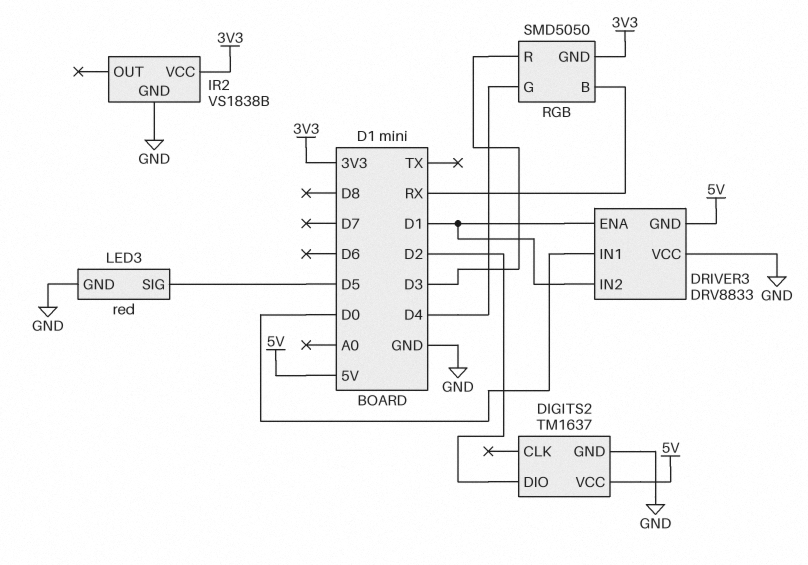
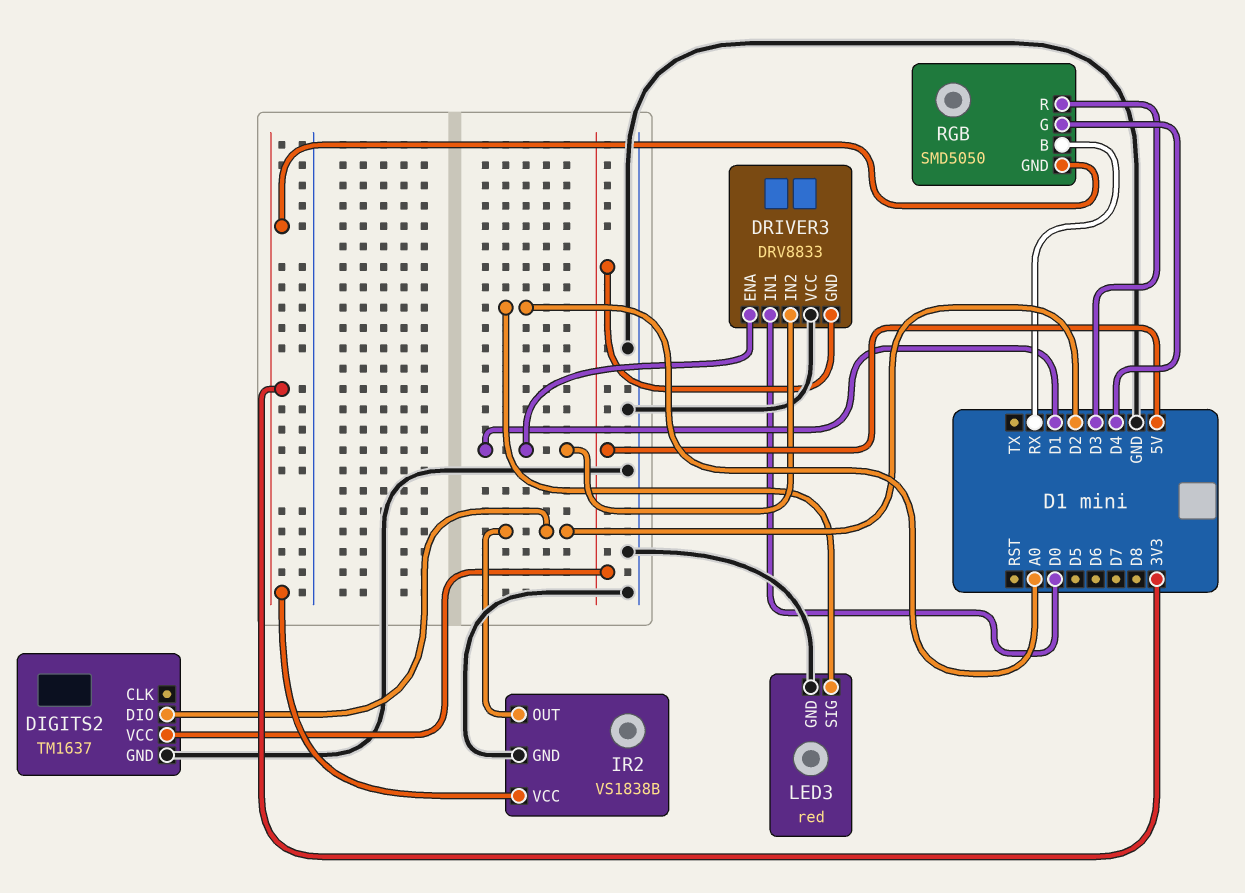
IR2 pin OUT: none -> D2
LED3 pin SIG: D5 -> A0

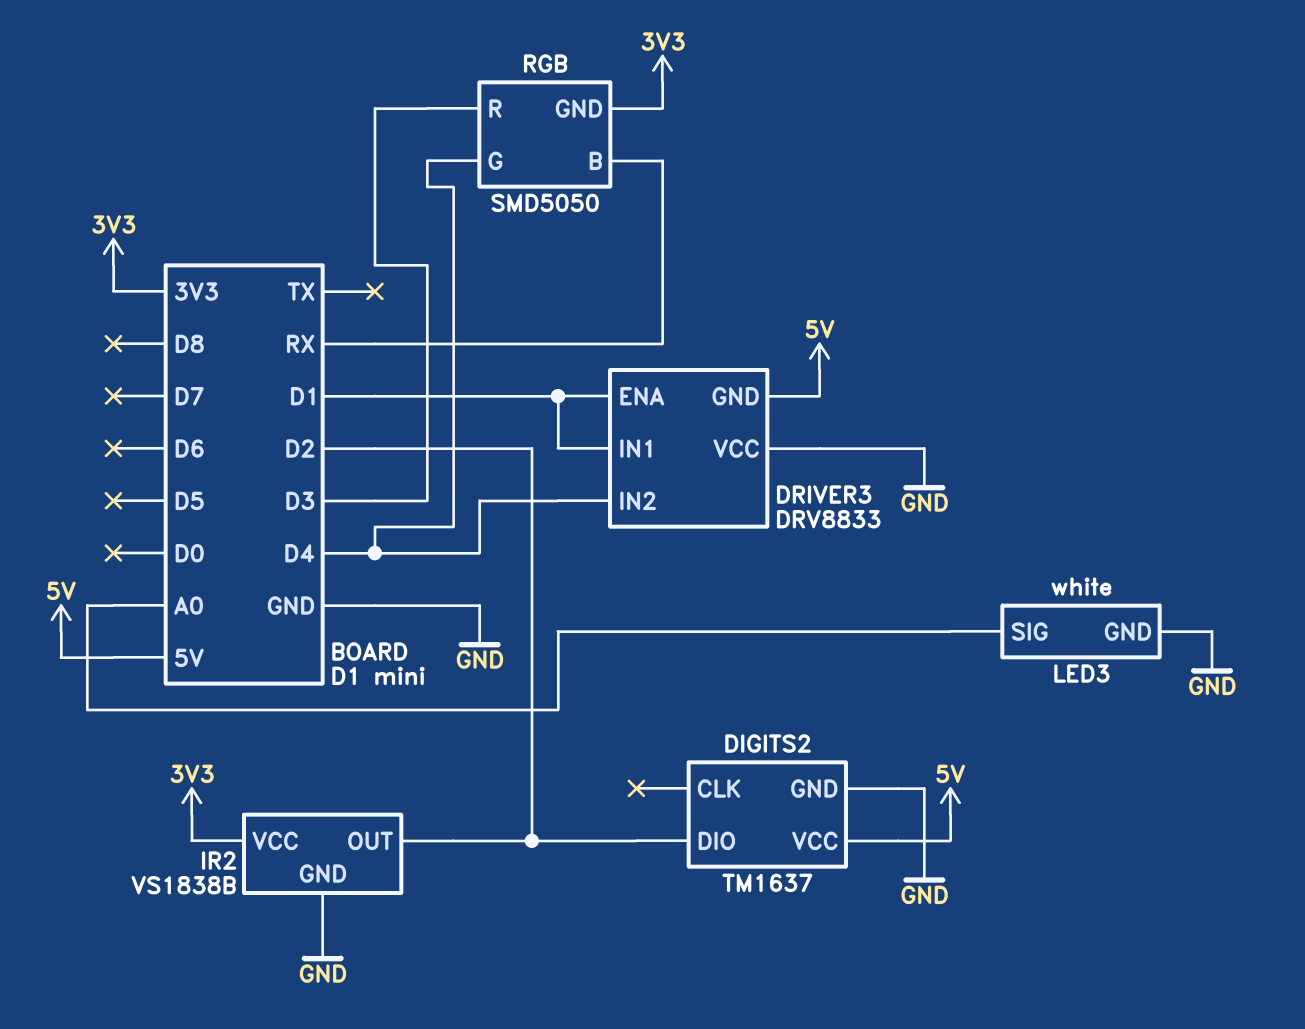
DRIVER3 pin IN1: D0 -> D1
DRIVER3 pin IN2: D1 -> D4
LED3: red -> white

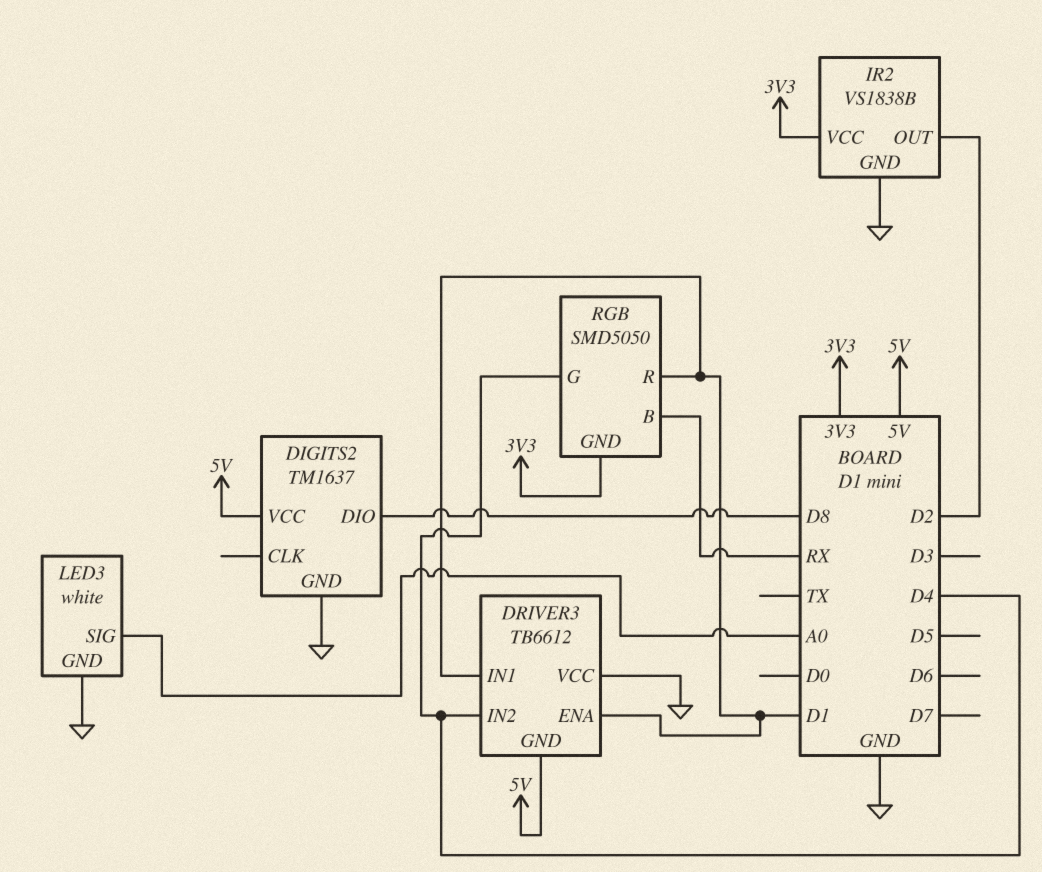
DIGITS2 pin DIO: D2 -> D8
DRIVER3: DRV8833 -> TB6612
RGB pin R: D3 -> D1

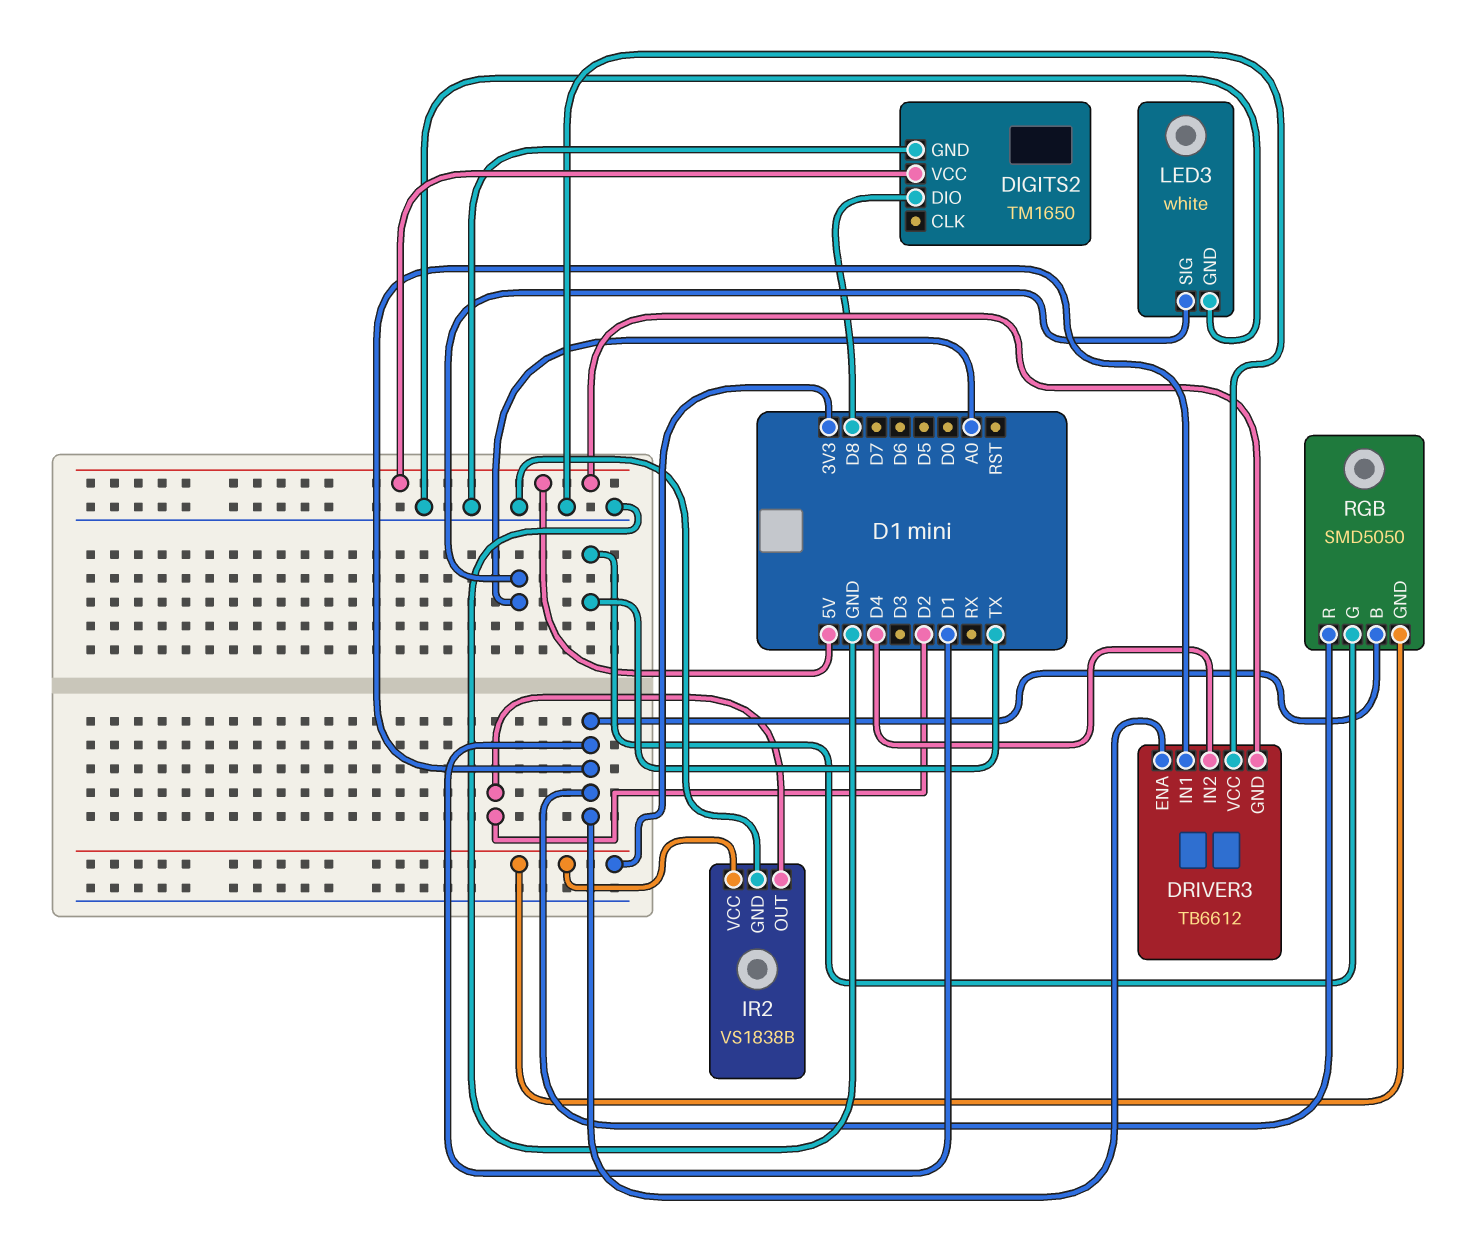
DIGITS2: TM1637 -> TM1650
RGB pin B: RX -> D1
RGB pin G: D4 -> TX

